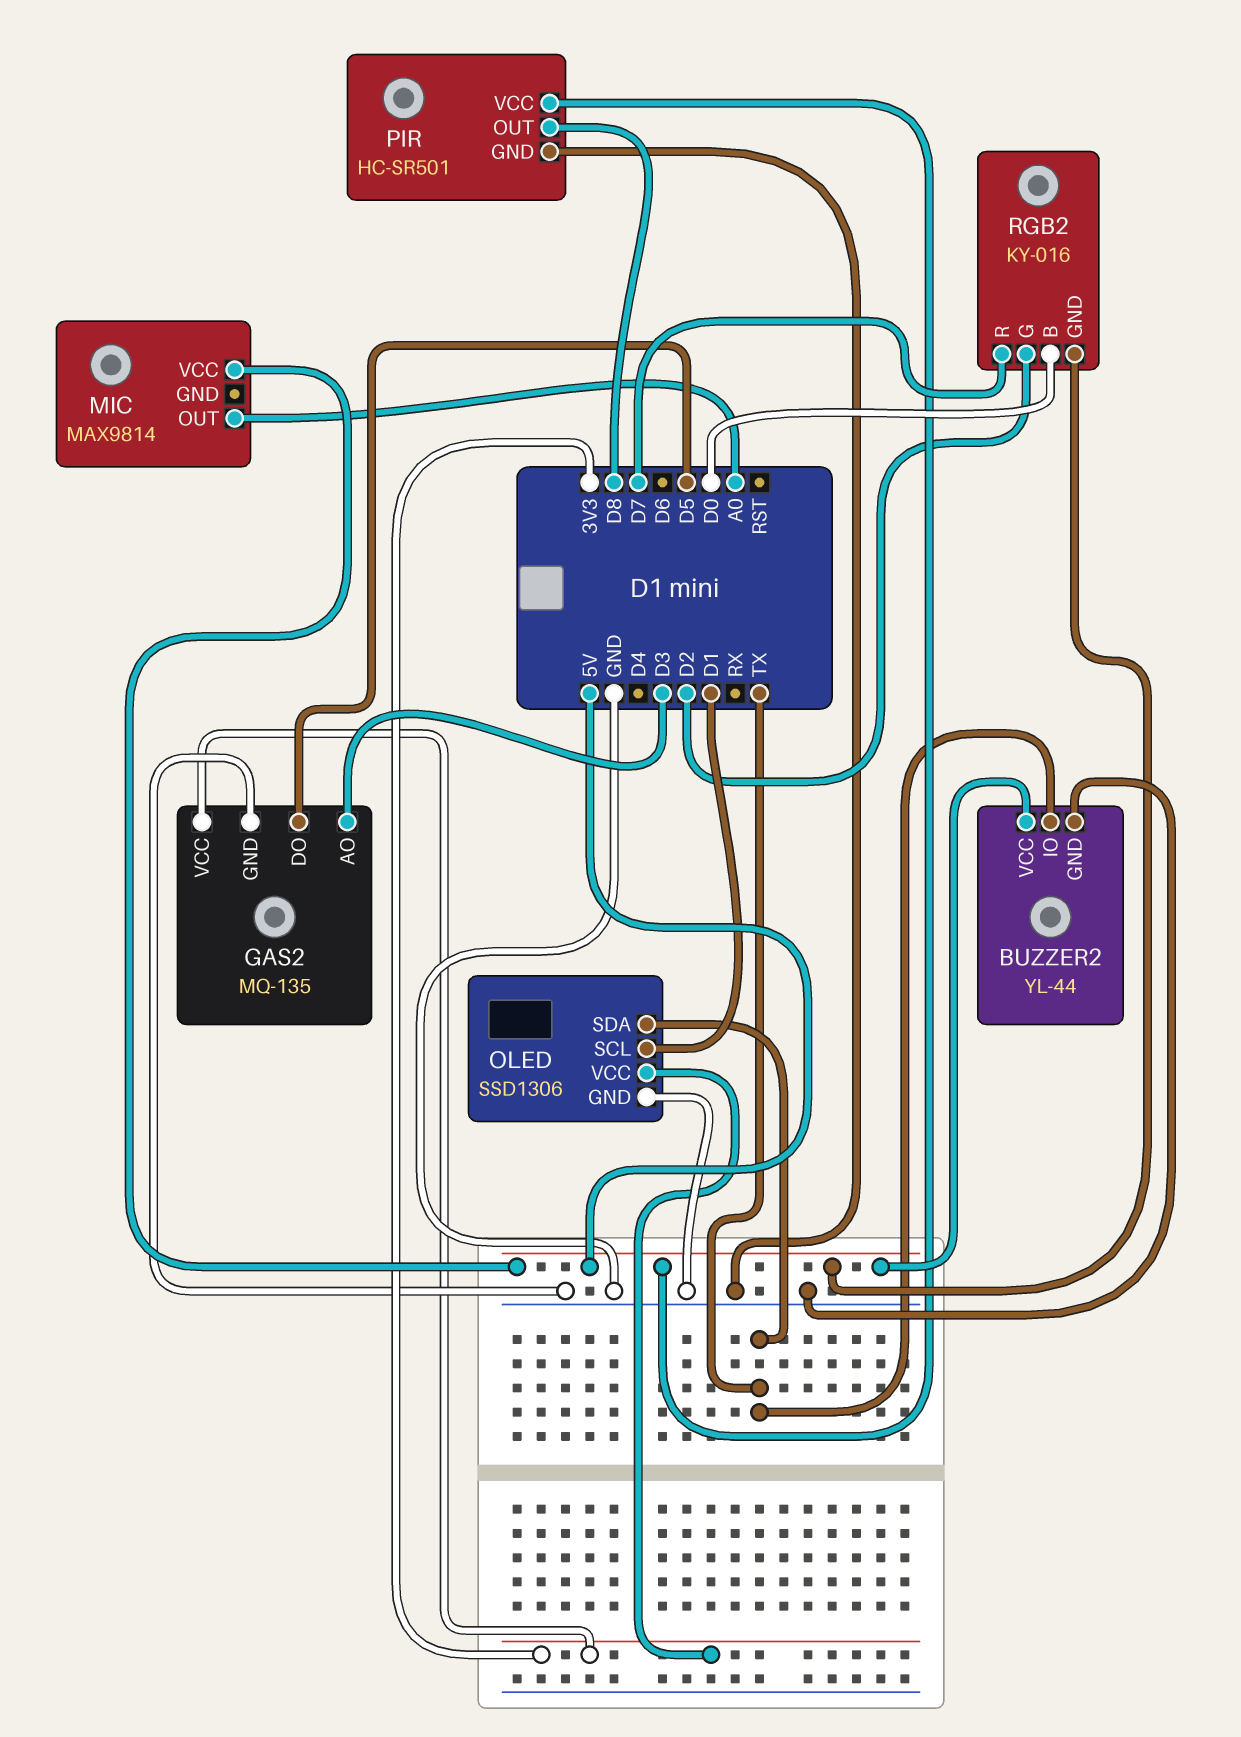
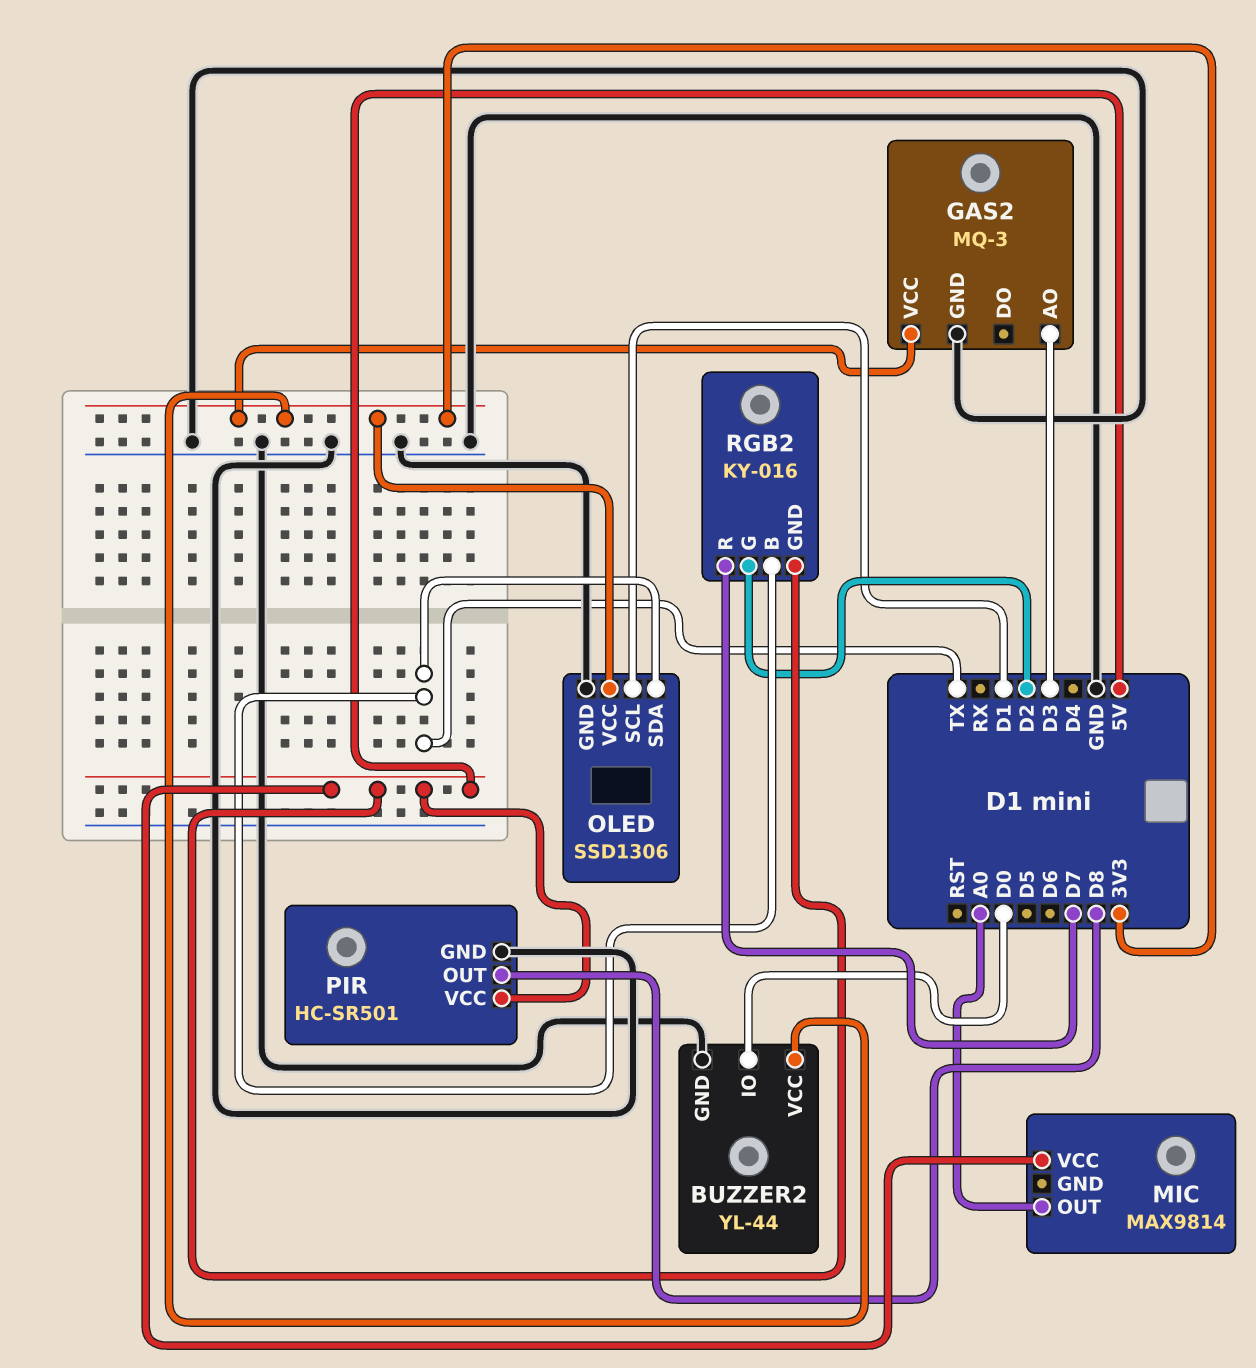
BUZZER2 pin IO: TX -> D0
BUZZER2 pin VCC: 5V -> 3V3
GAS2: MQ-135 -> MQ-3
GAS2 pin DO: D5 -> none
RGB2 pin B: D0 -> TX

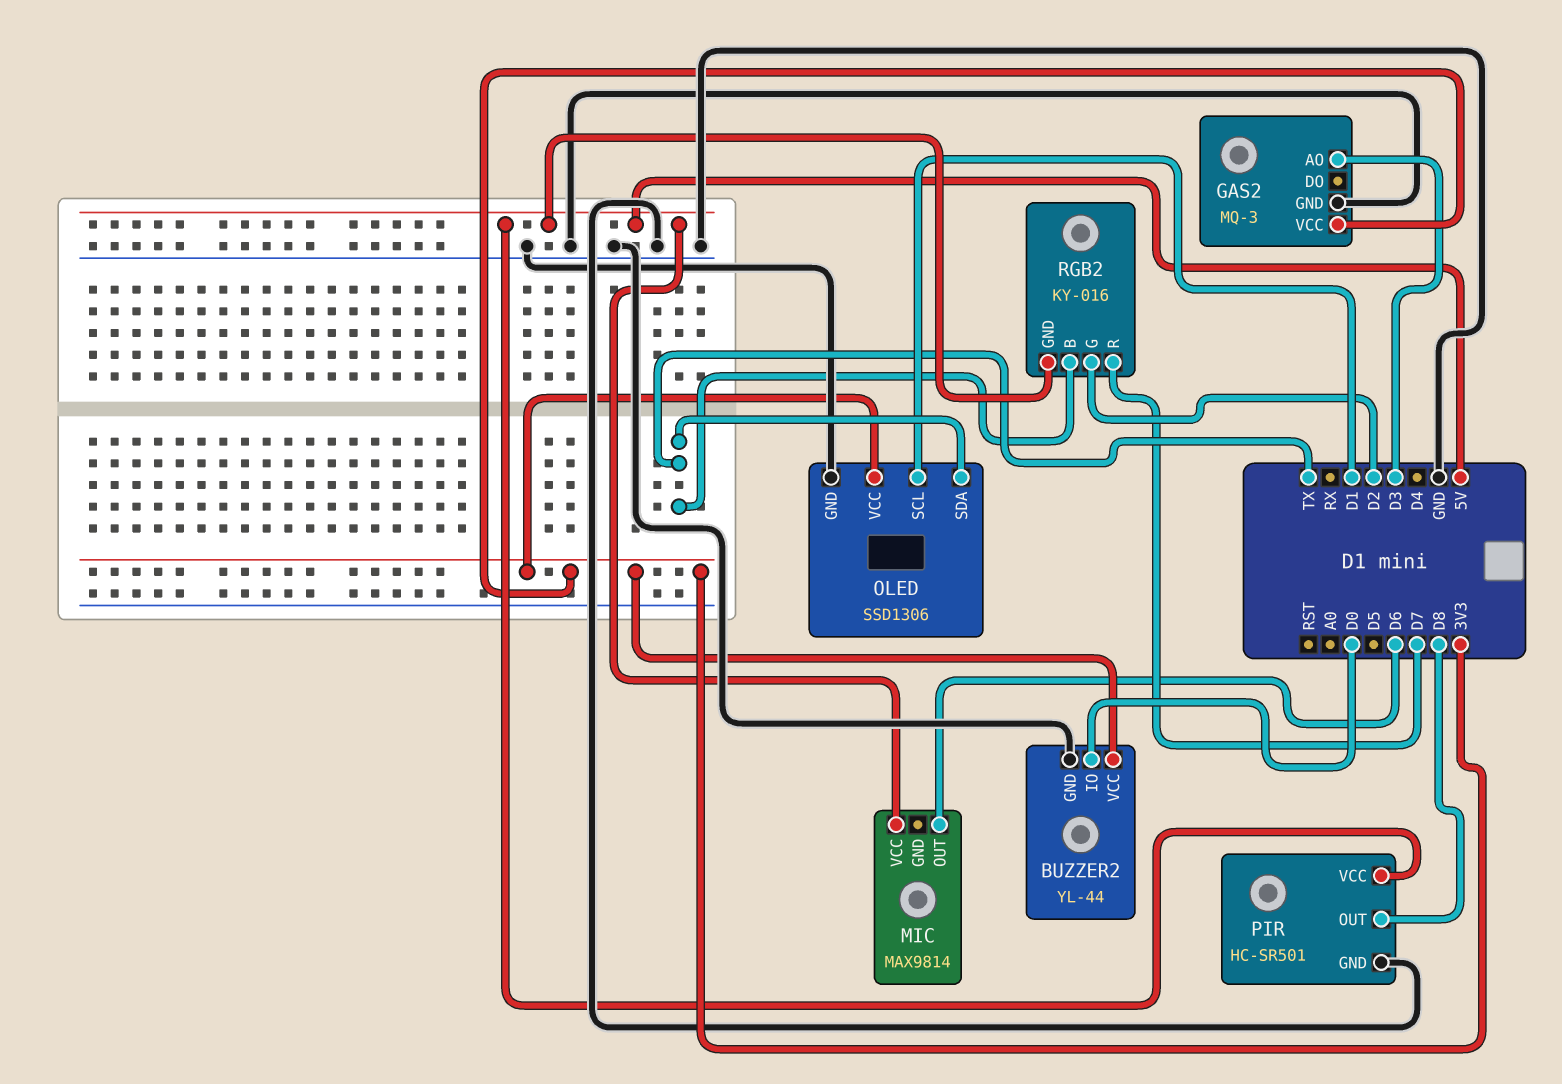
MIC pin OUT: A0 -> D6

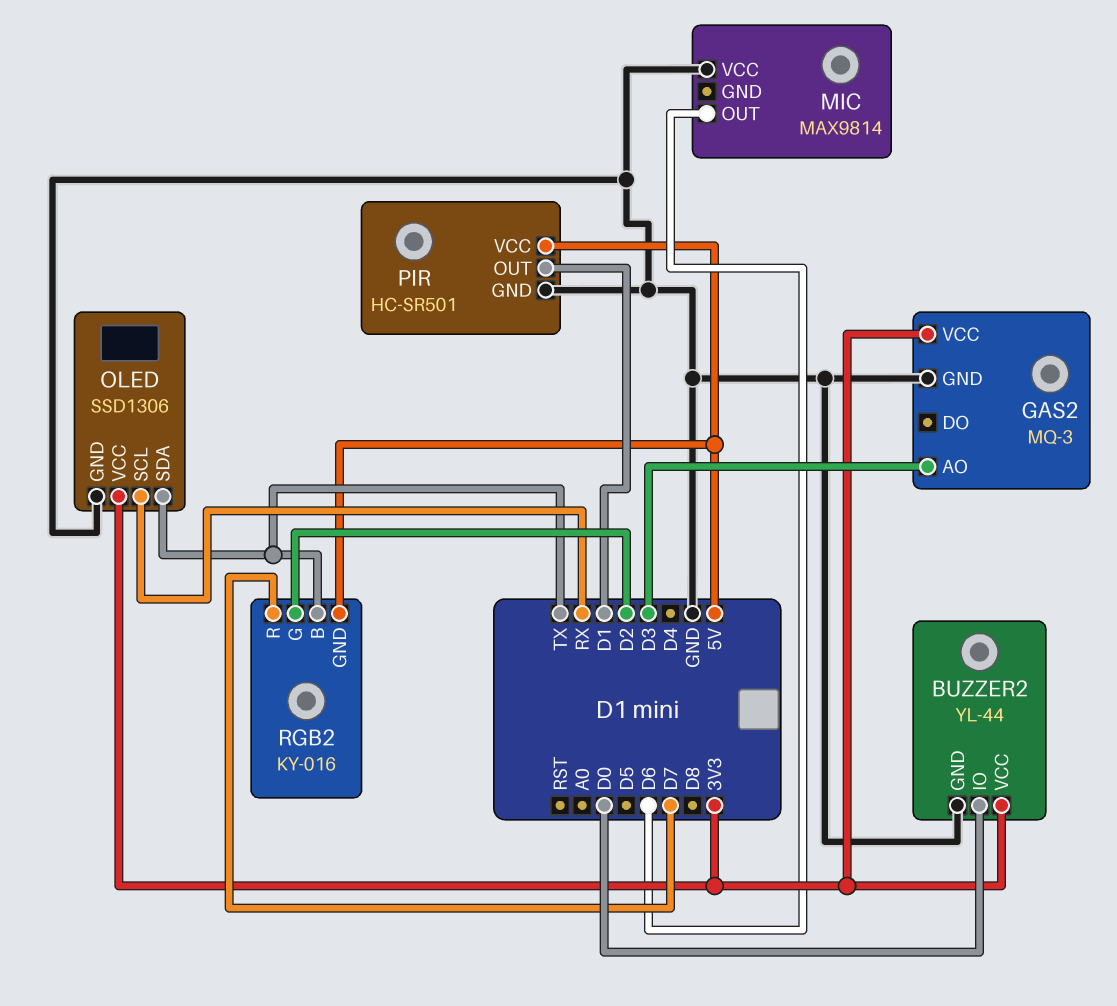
MIC pin VCC: 5V -> GND
OLED pin SCL: D1 -> RX
PIR pin OUT: D8 -> D1

